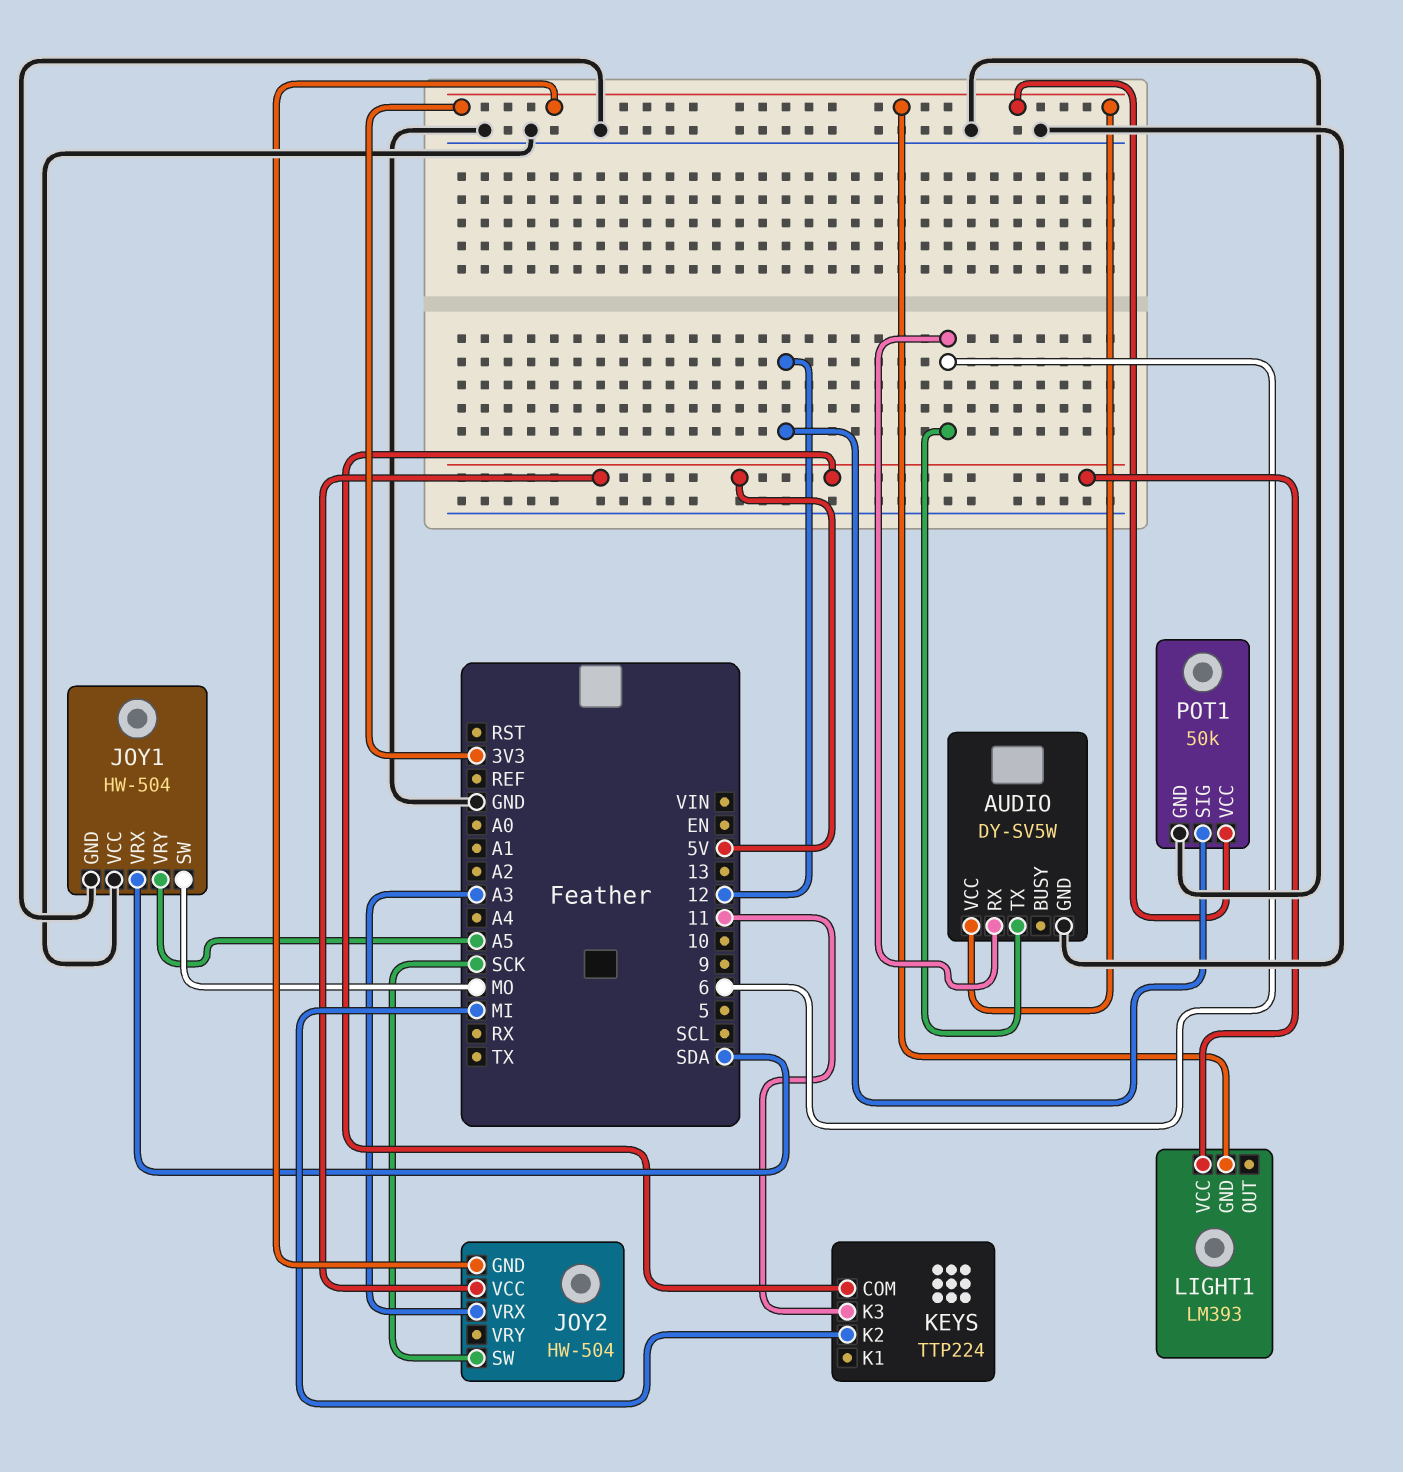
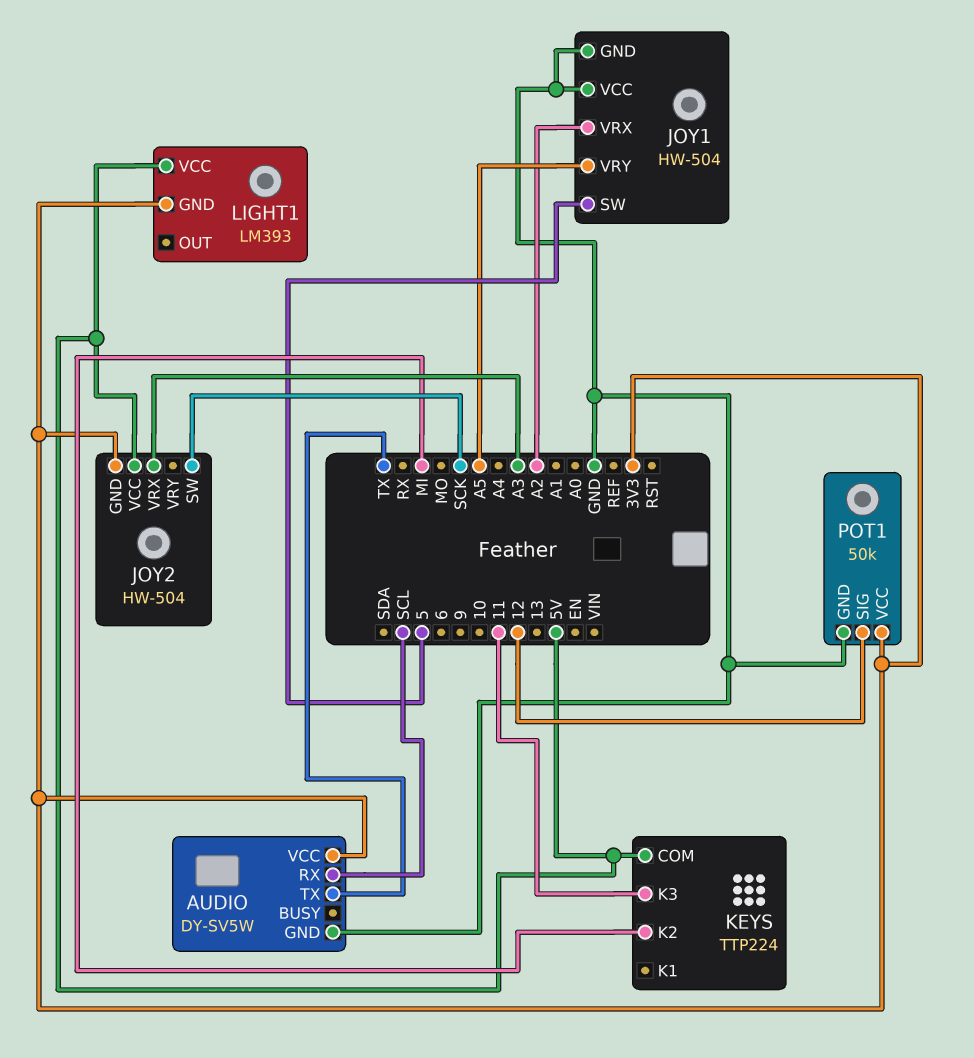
AUDIO pin RX: 6 -> SCL
AUDIO pin TX: 6 -> TX
JOY1 pin SW: MO -> 5
JOY1 pin VRX: SDA -> A2

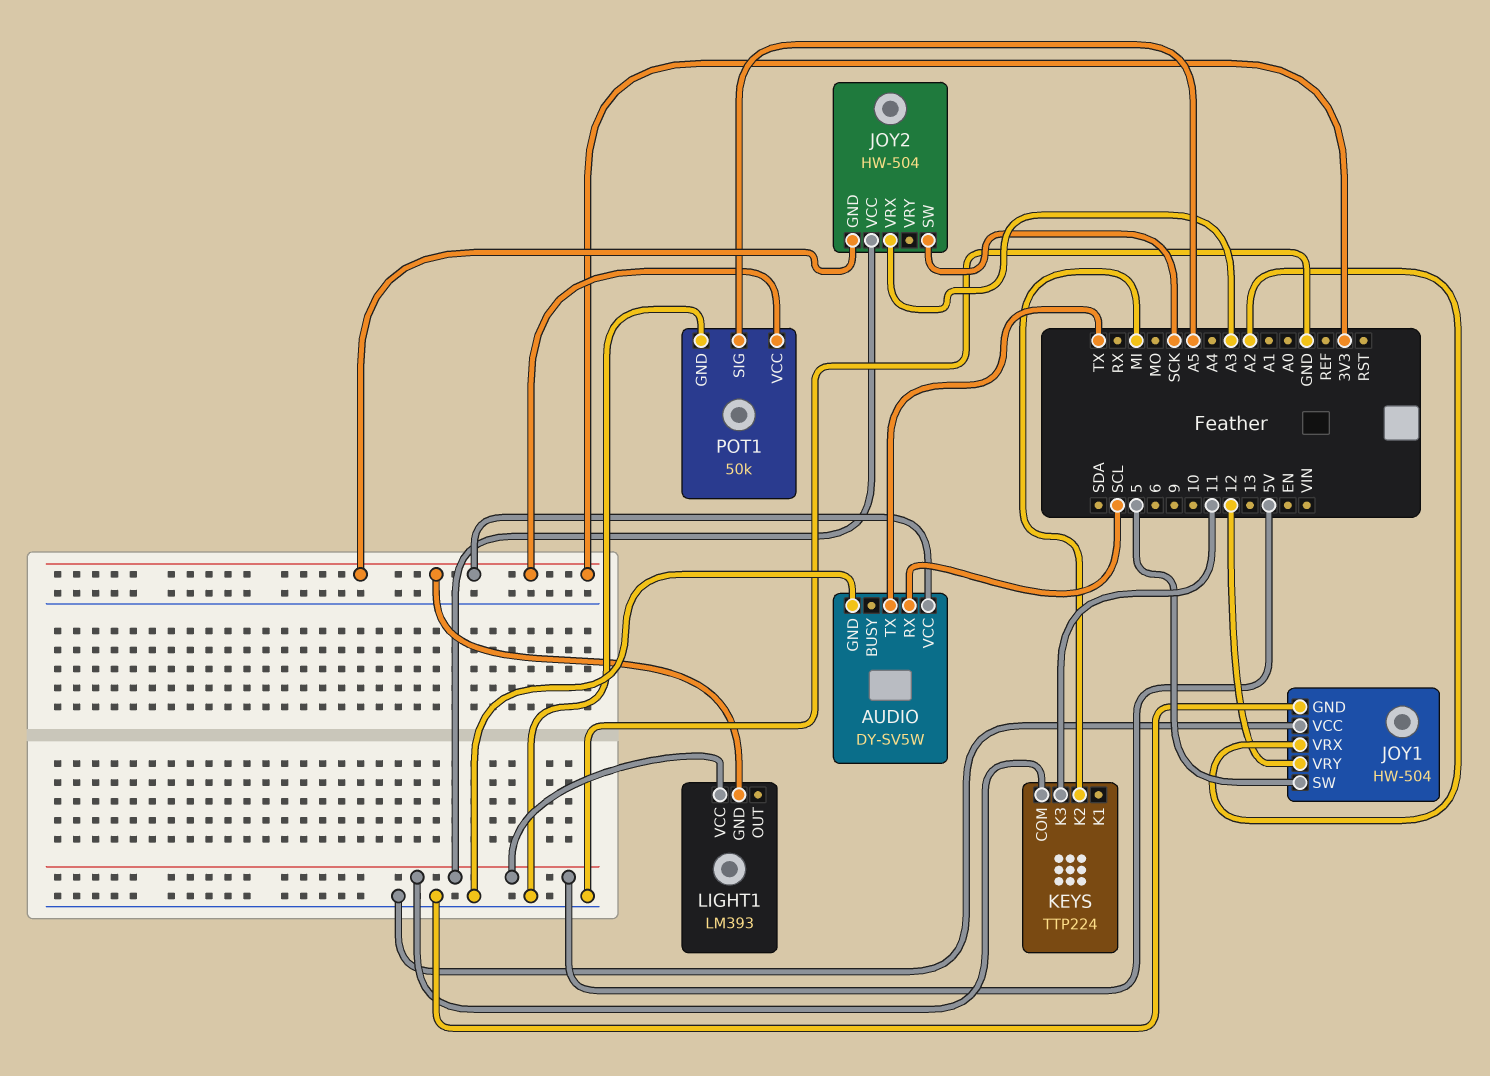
JOY1 pin VRY: A5 -> 12
POT1 pin SIG: 12 -> A5

